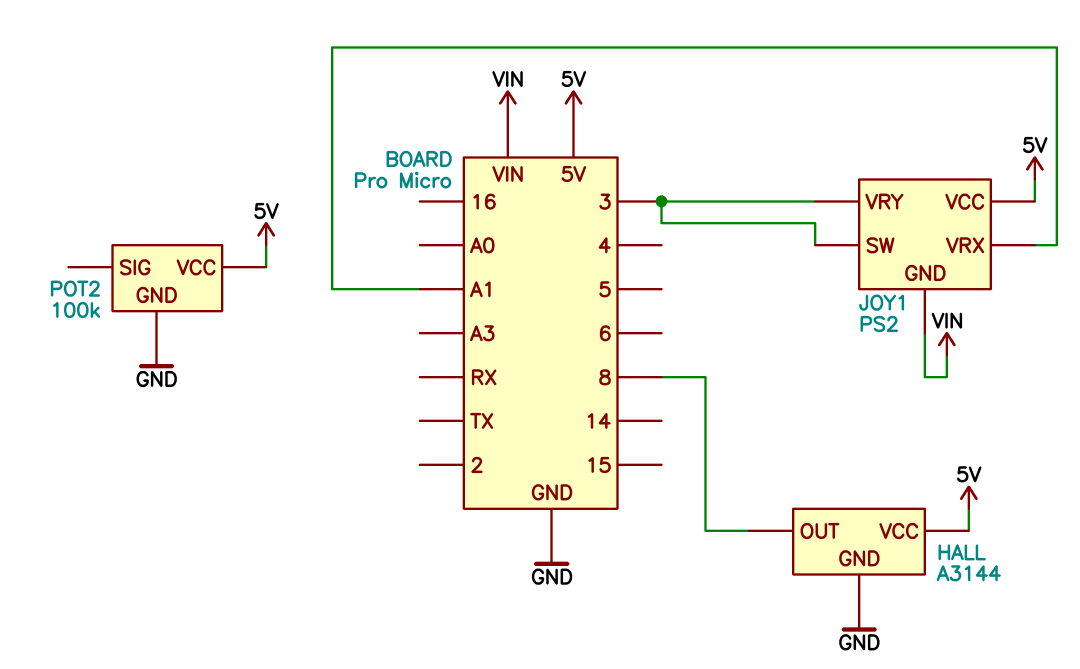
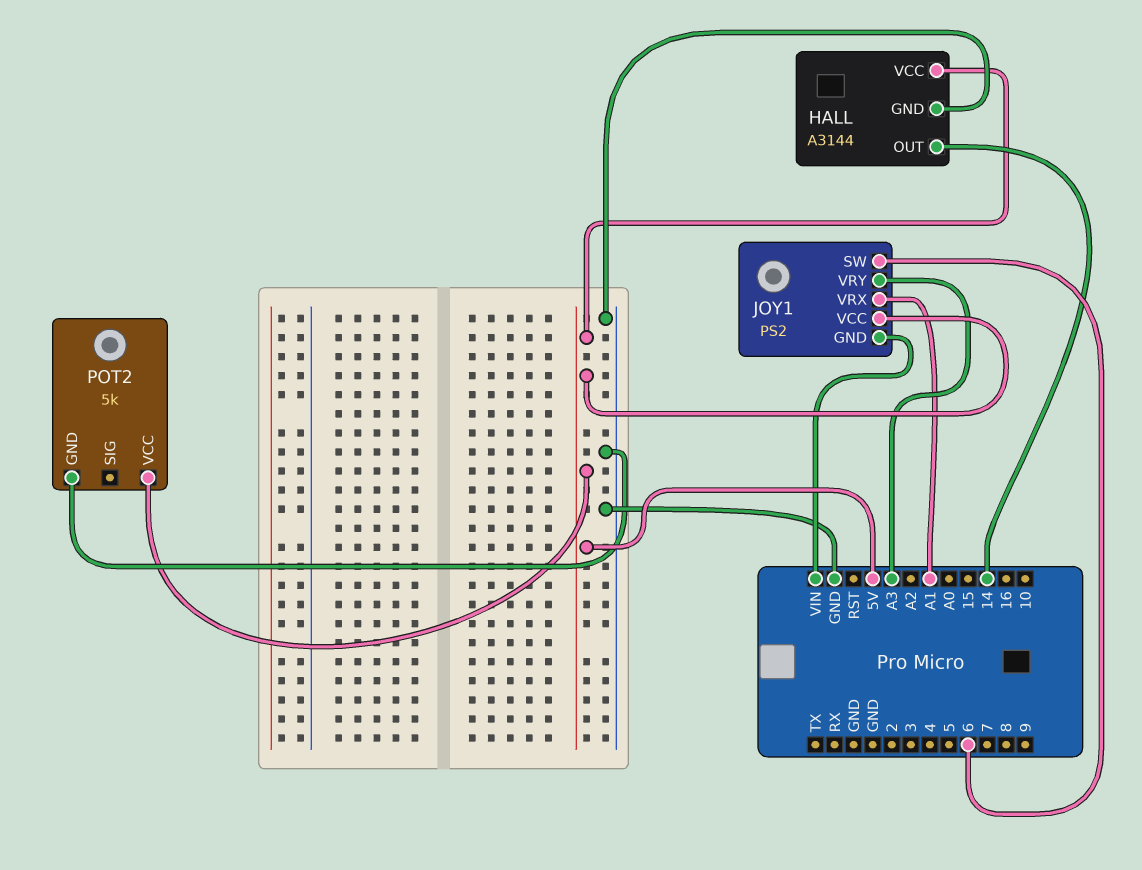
HALL pin OUT: 8 -> 14
JOY1 pin SW: 3 -> 6
JOY1 pin VRY: 3 -> A3
POT2: 100k -> 5k

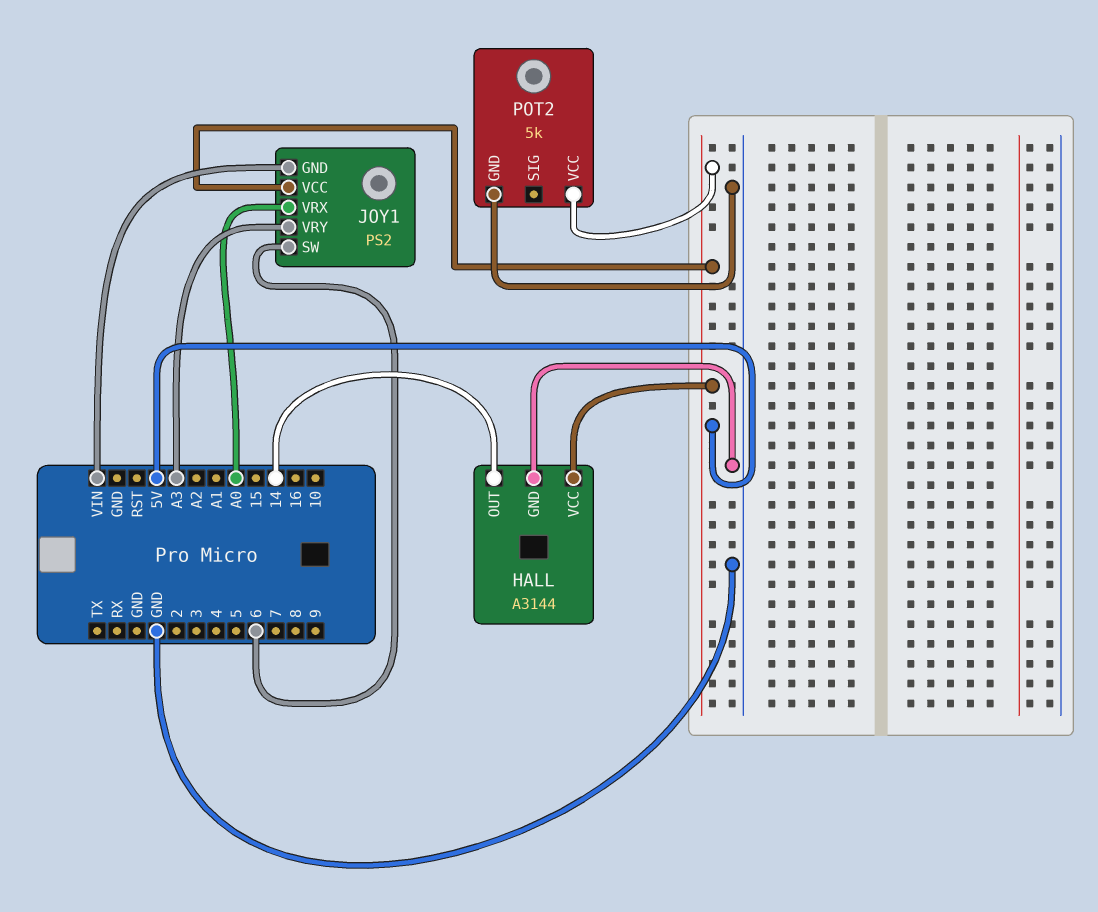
JOY1 pin VRX: A1 -> A0

